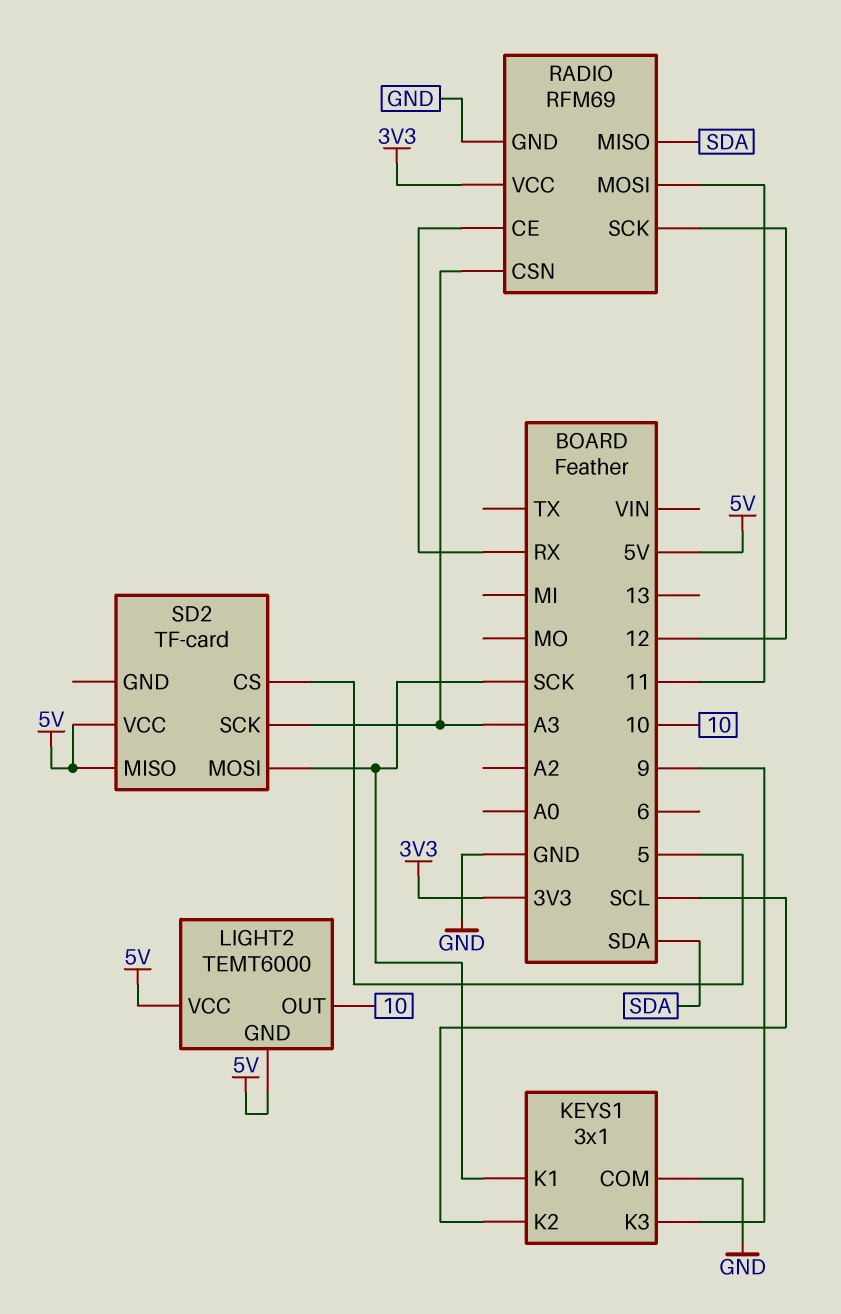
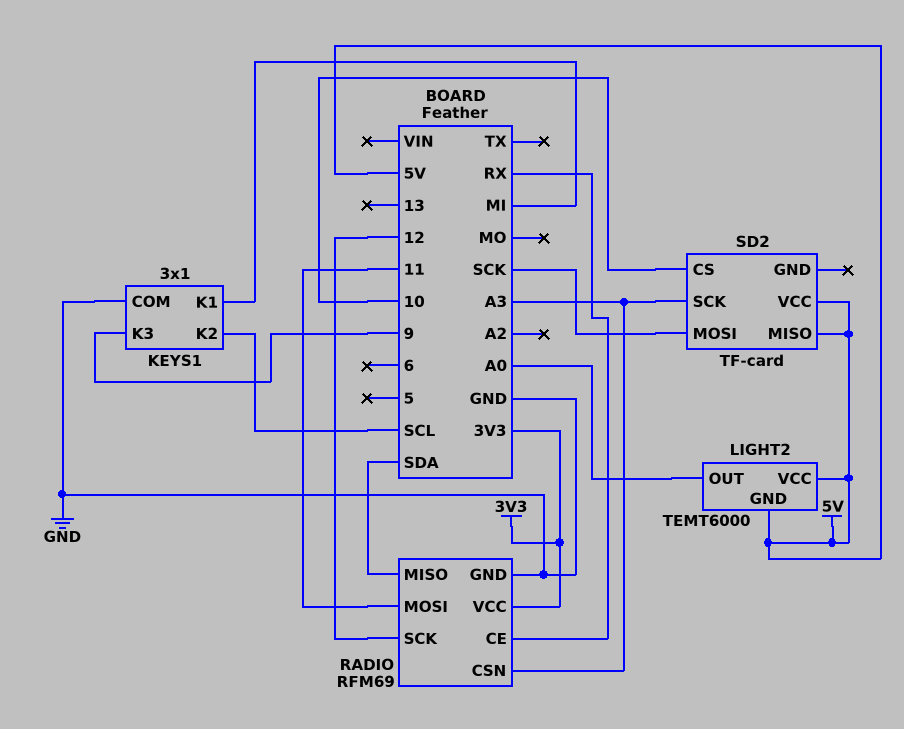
KEYS1 pin K1: SCK -> MI
LIGHT2 pin OUT: 10 -> A0
SD2 pin CS: 5 -> 10

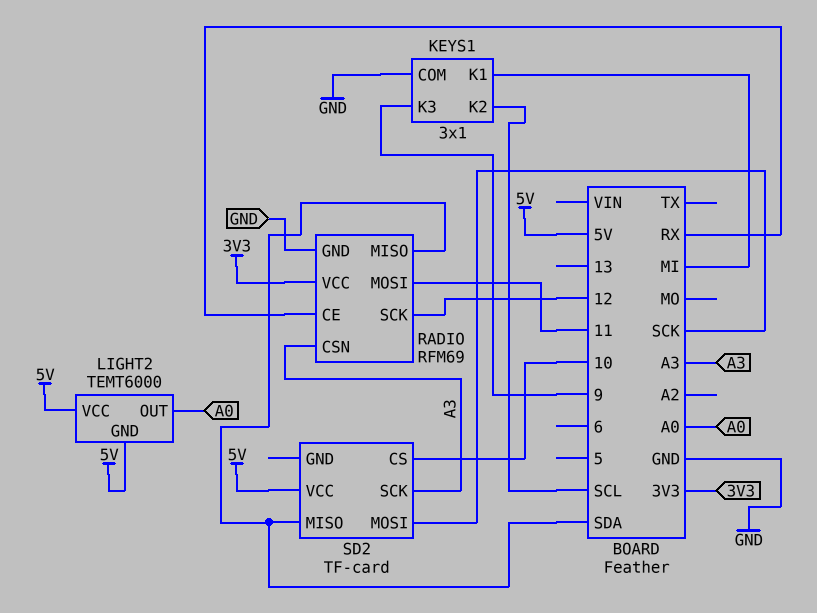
SD2 pin MISO: 5V -> SDA

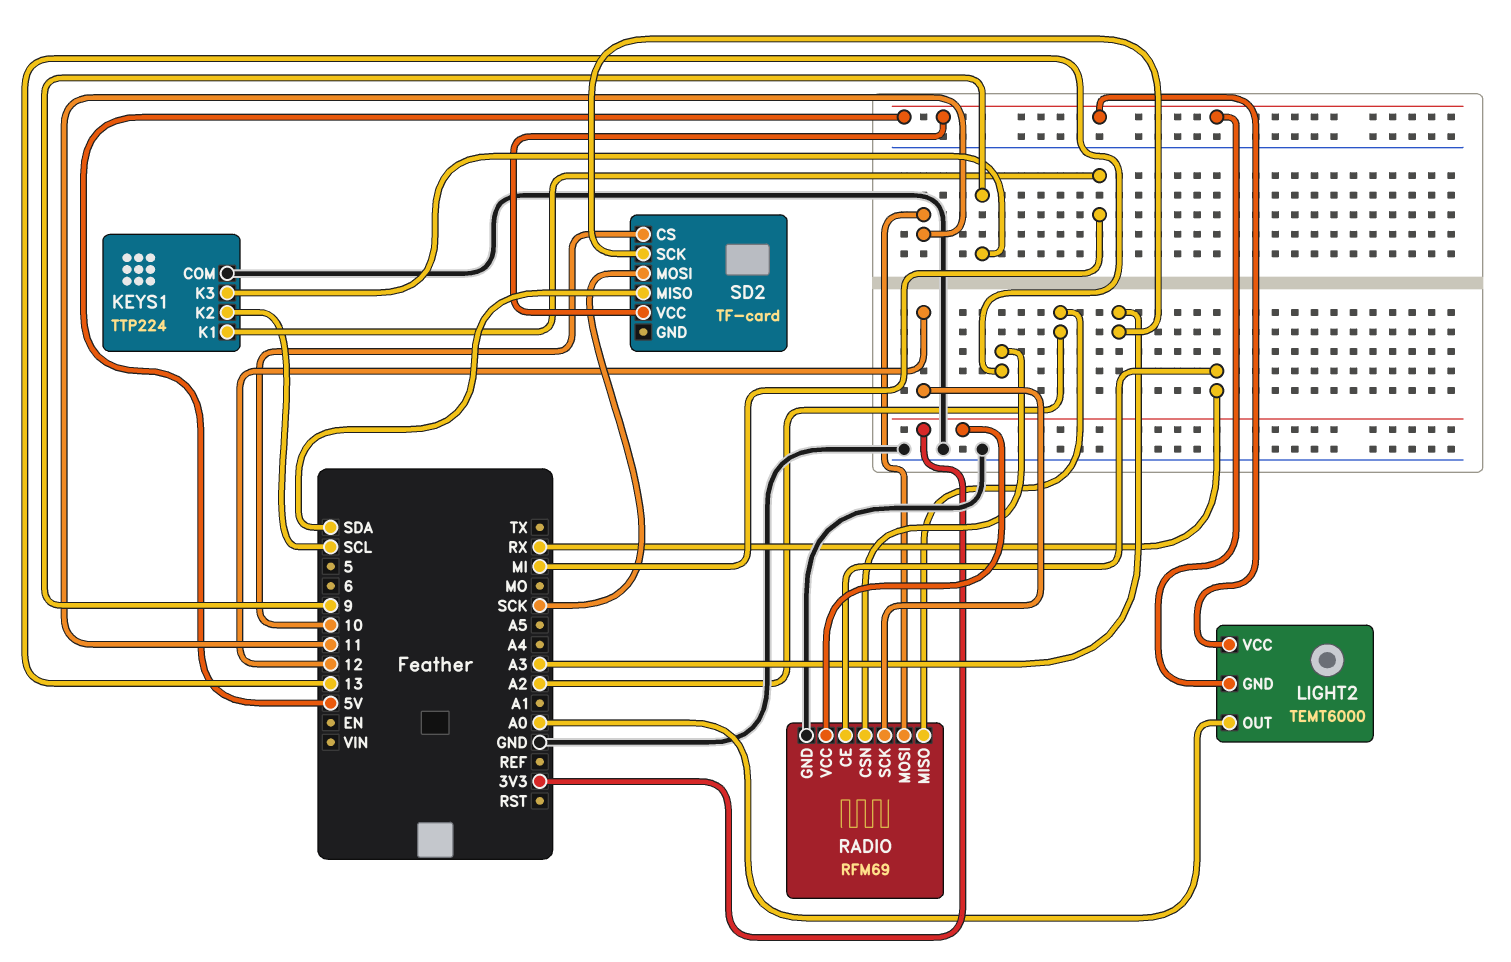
KEYS1: 3x1 -> TTP224
RADIO pin CSN: A3 -> 13
RADIO pin MISO: SDA -> A2

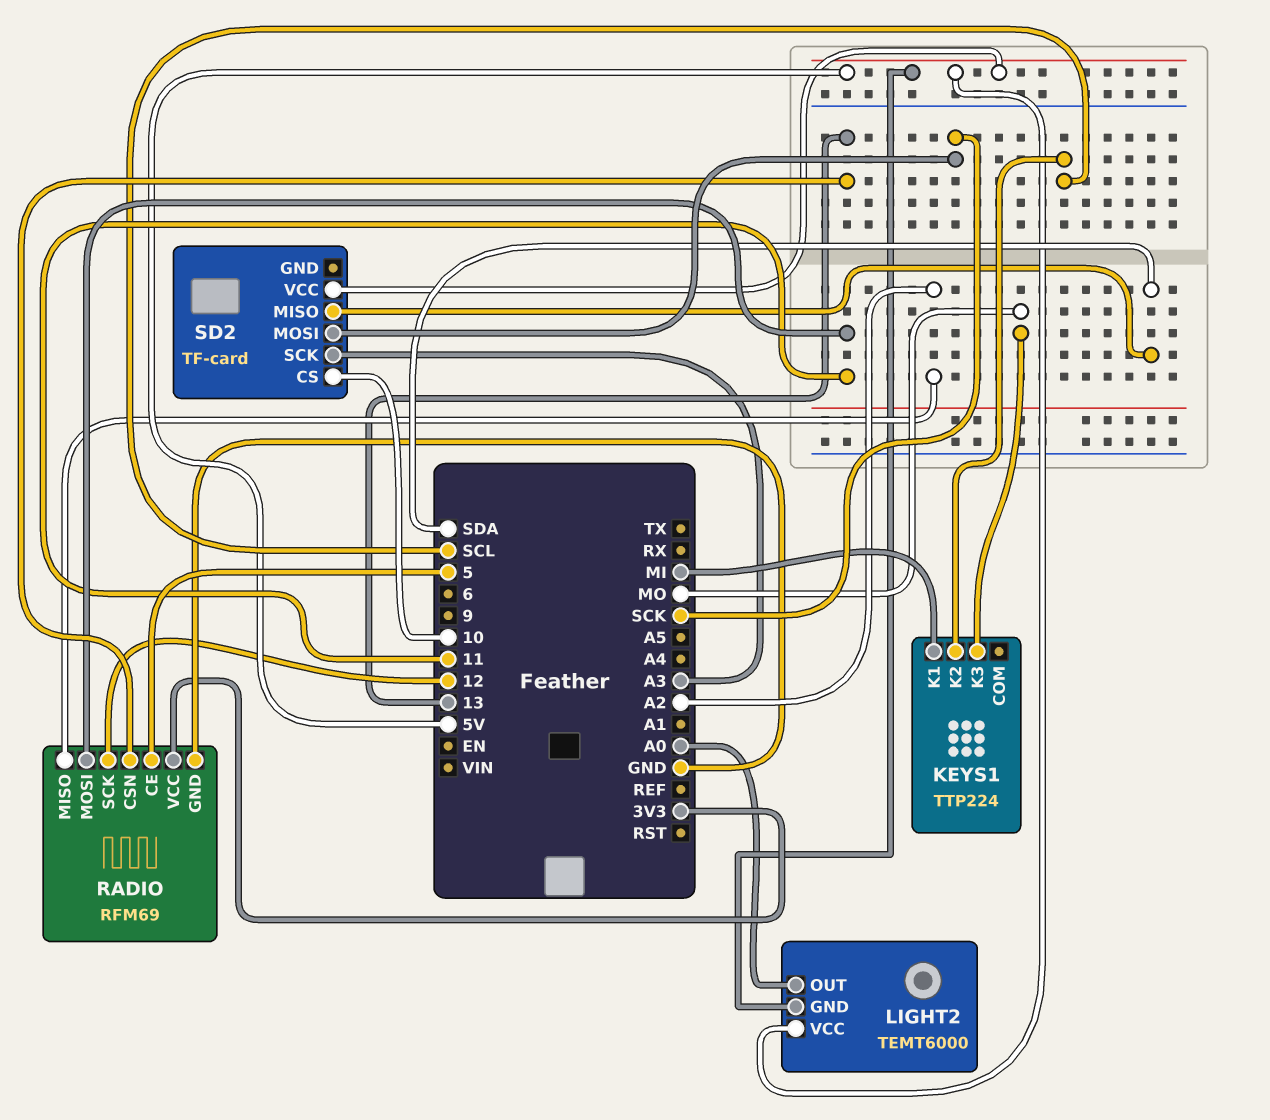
KEYS1 pin COM: GND -> none
KEYS1 pin K3: 9 -> MO
RADIO pin CE: RX -> 5

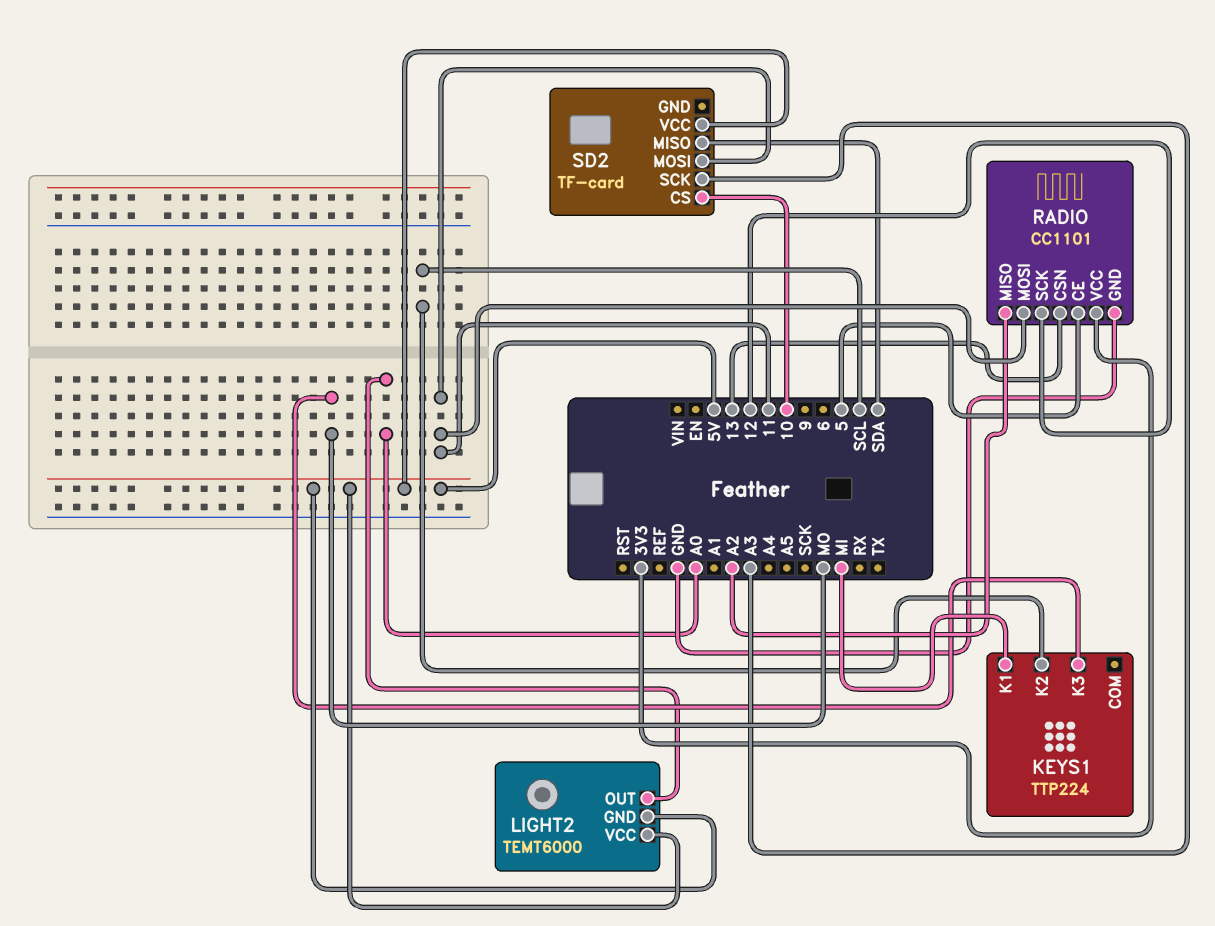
RADIO: RFM69 -> CC1101
SD2 pin MOSI: SCK -> 11

